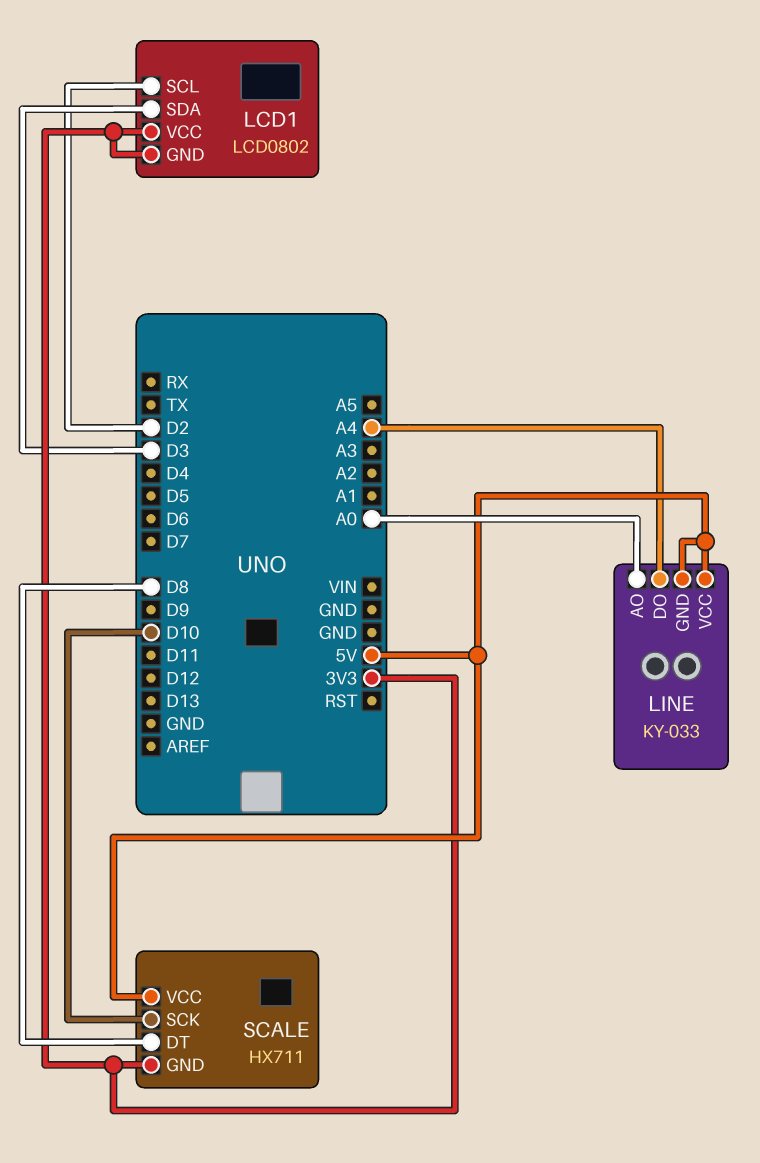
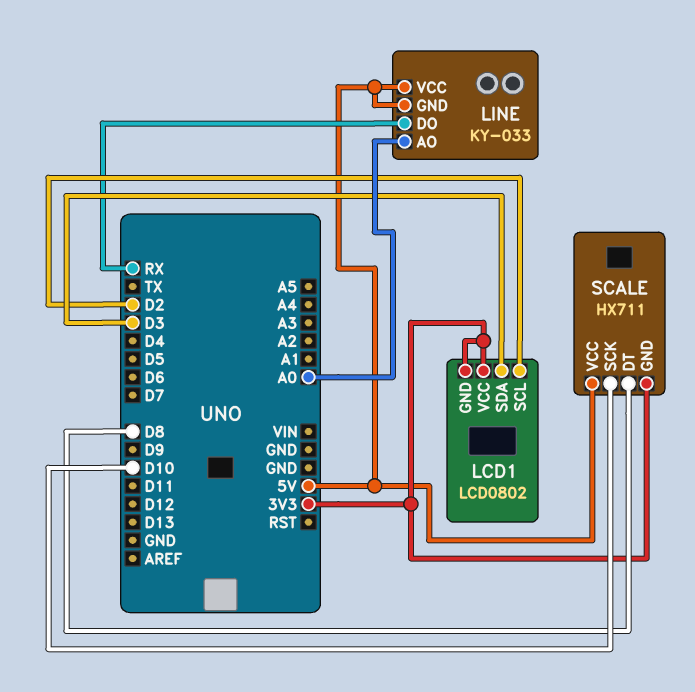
LINE pin DO: A4 -> RX

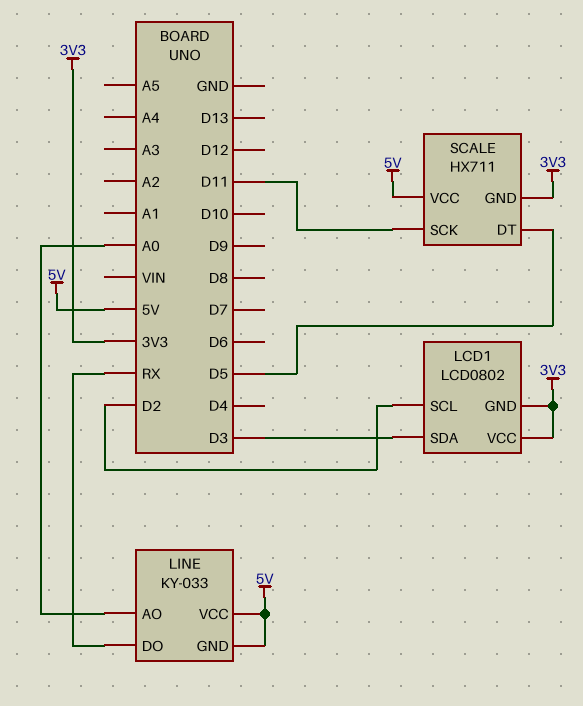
SCALE pin DT: D8 -> D5
SCALE pin SCK: D10 -> D11

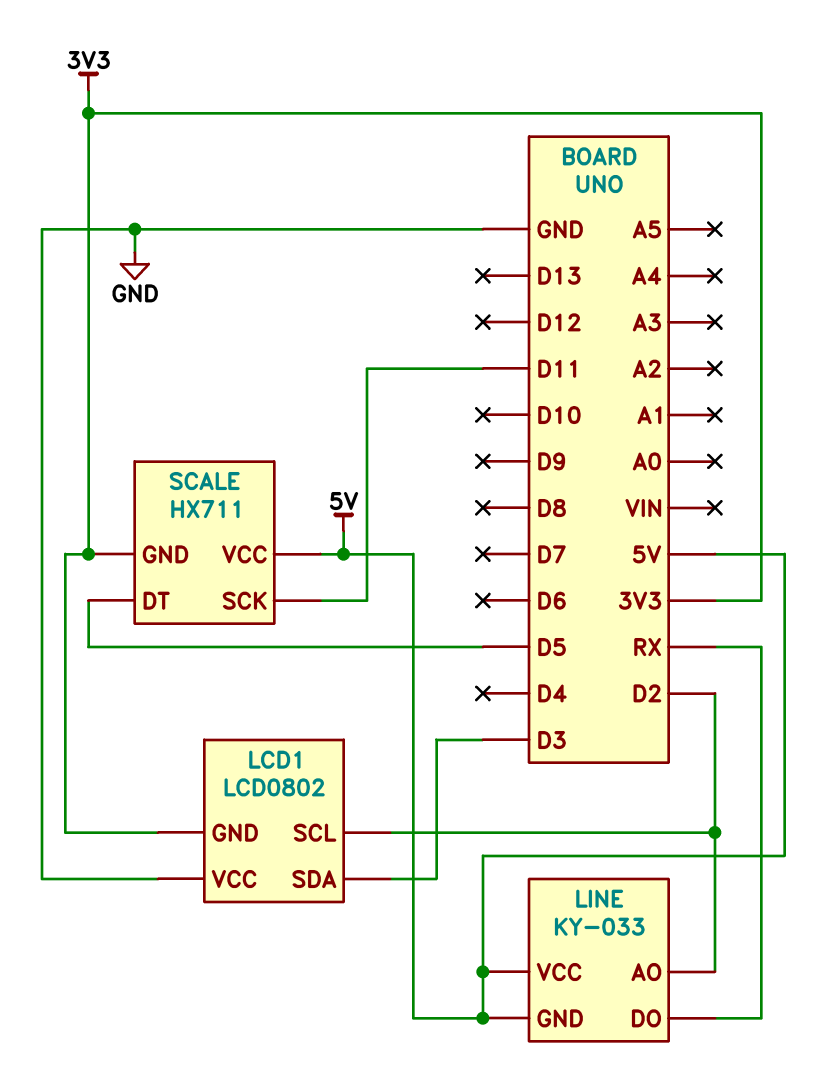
LCD1 pin VCC: 3V3 -> GND
LINE pin AO: A0 -> D2

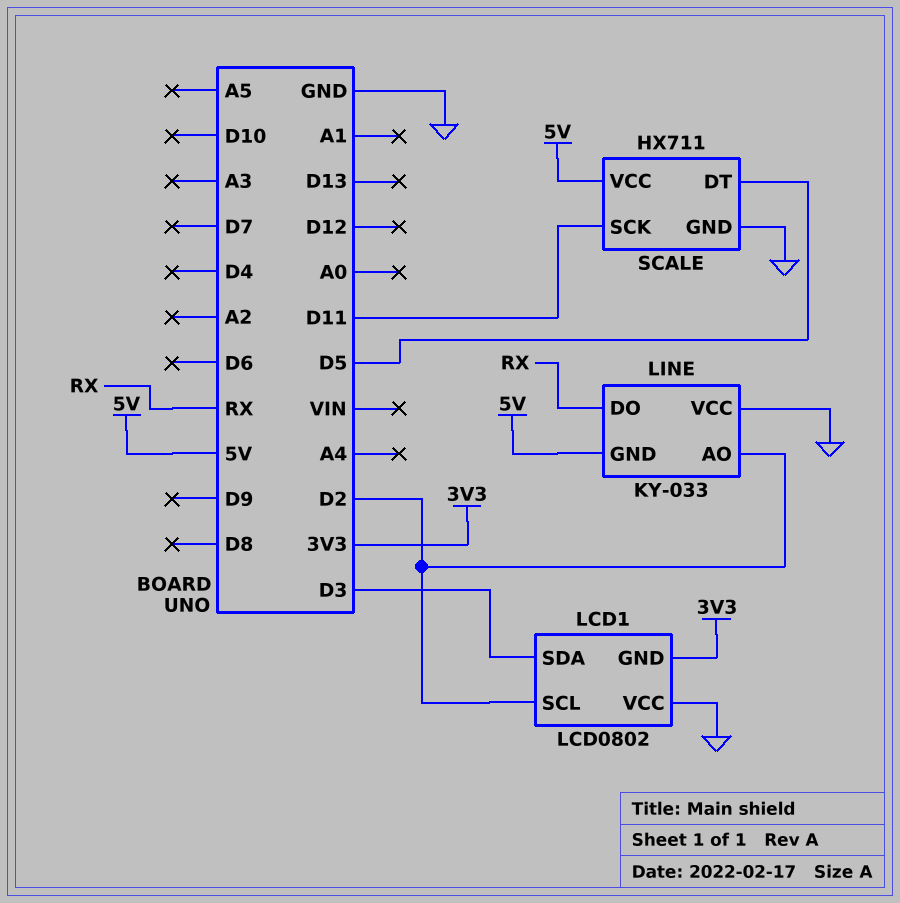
LINE pin VCC: 5V -> GND
SCALE pin GND: 3V3 -> GND

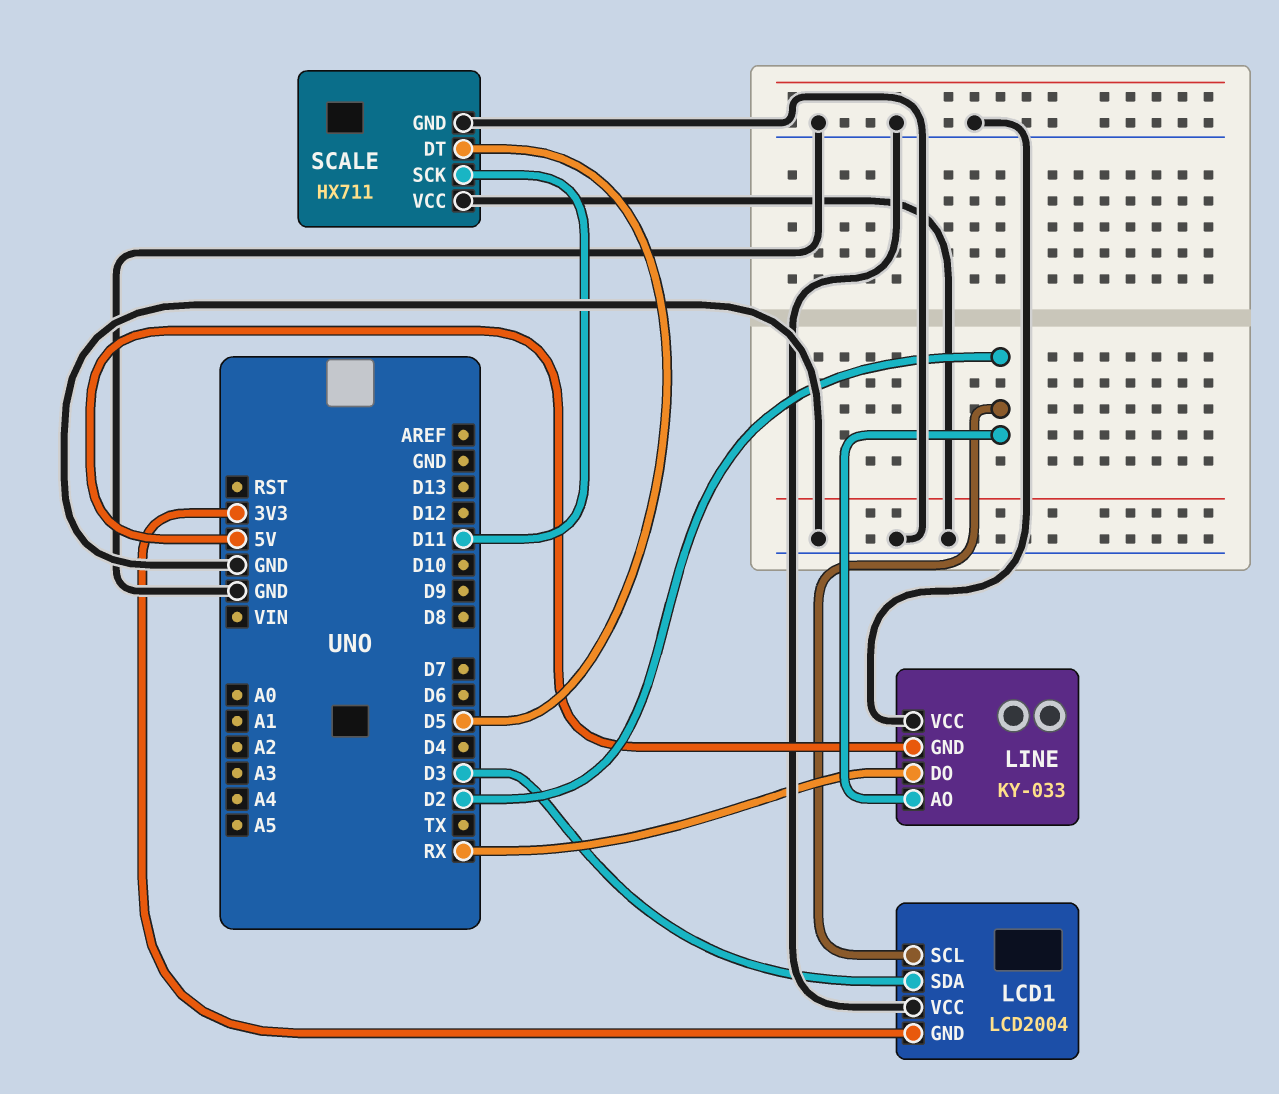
LCD1: LCD0802 -> LCD2004
SCALE pin VCC: 5V -> GND

